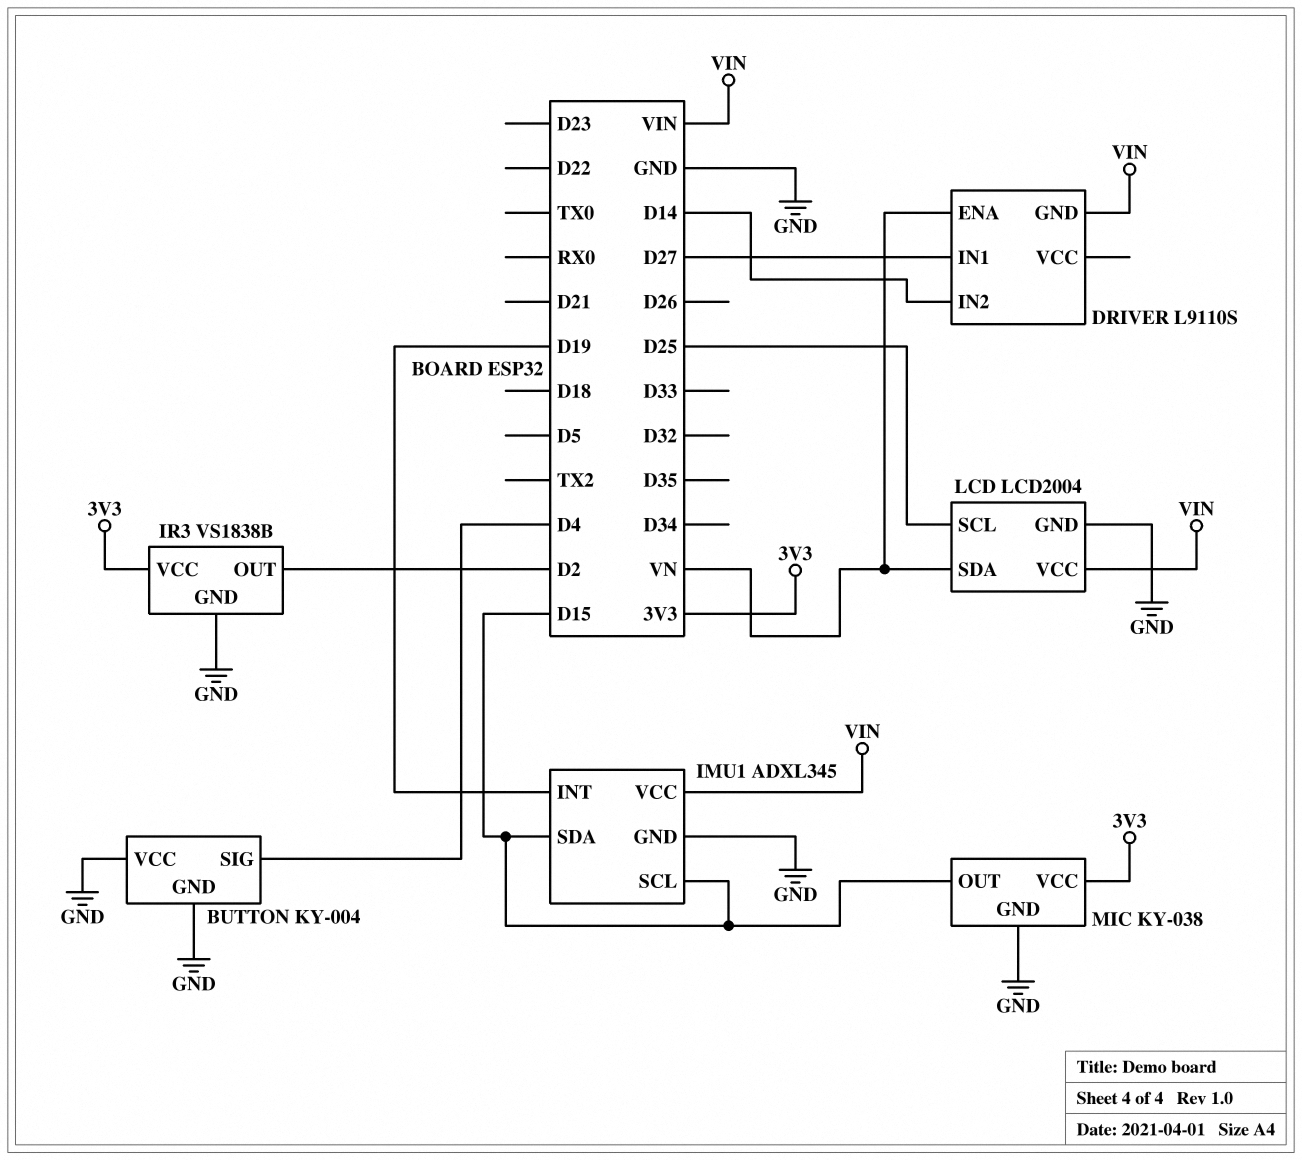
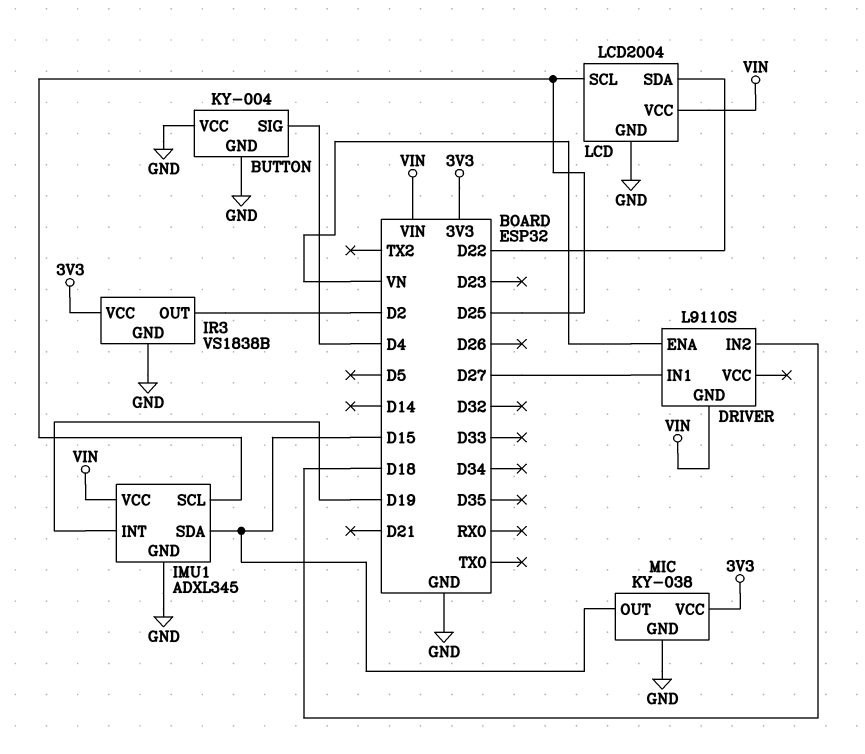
DRIVER pin IN2: D14 -> D18
IMU1 pin SCL: D15 -> D25
LCD pin SDA: VN -> D22

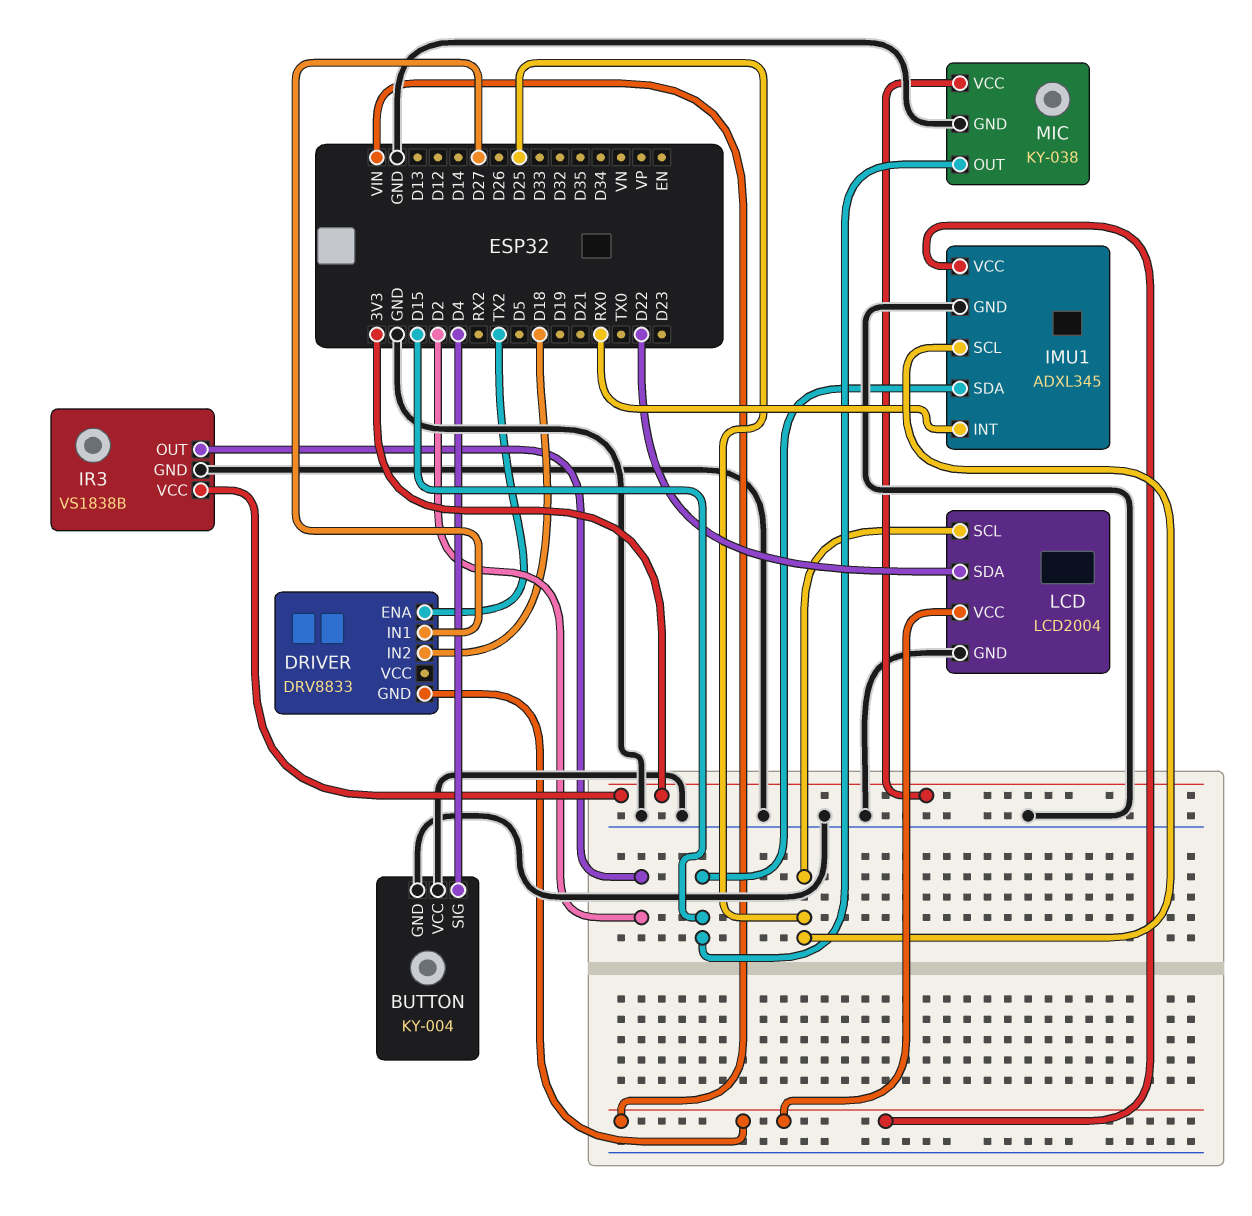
DRIVER: L9110S -> DRV8833
DRIVER pin ENA: VN -> TX2
IMU1 pin INT: D19 -> RX0

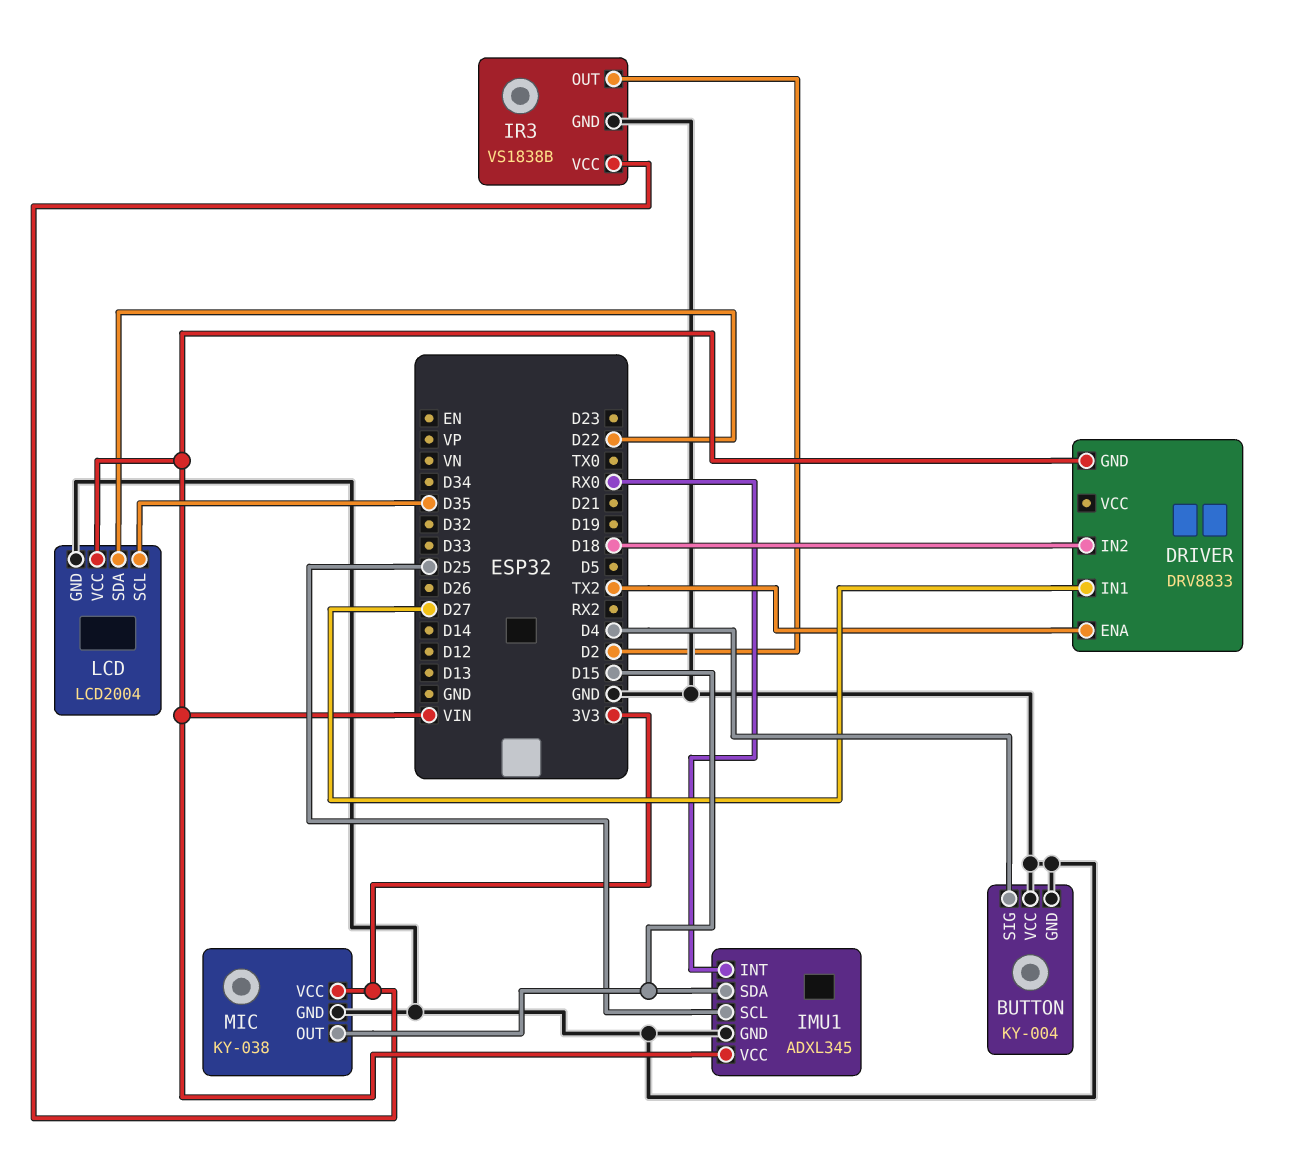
LCD pin SCL: D25 -> D35

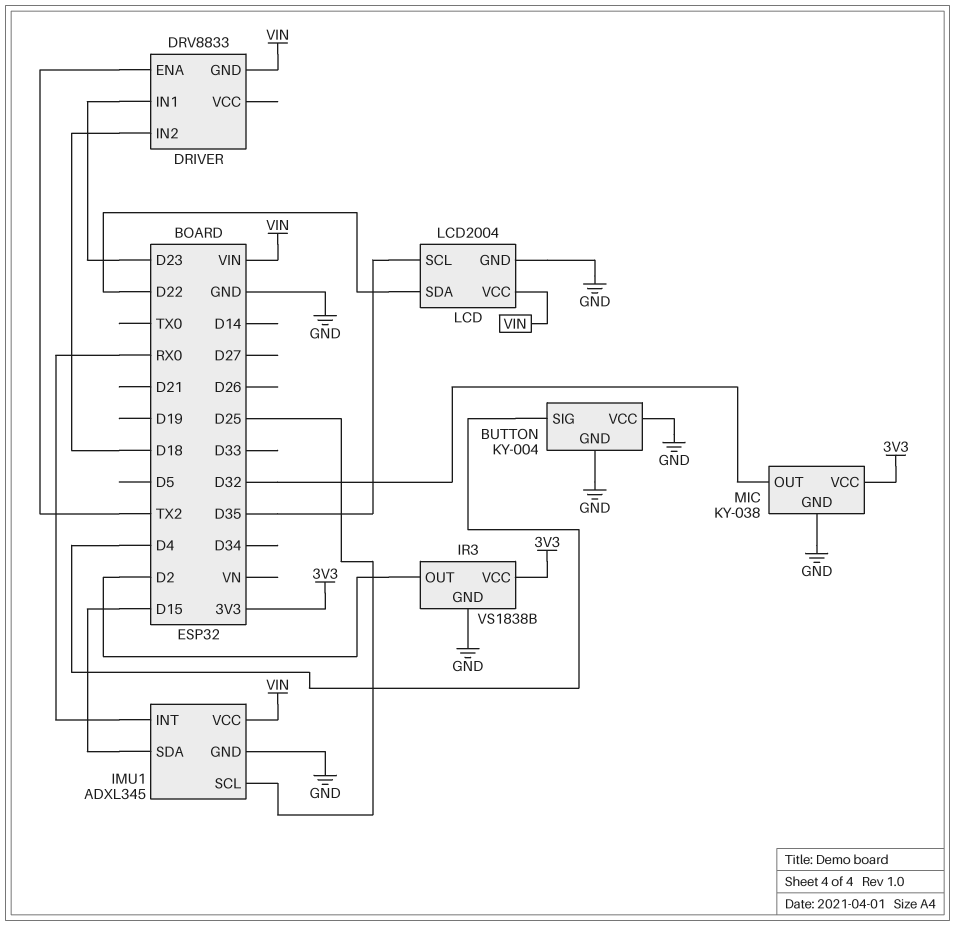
DRIVER pin IN1: D27 -> D23
MIC pin OUT: D15 -> D32

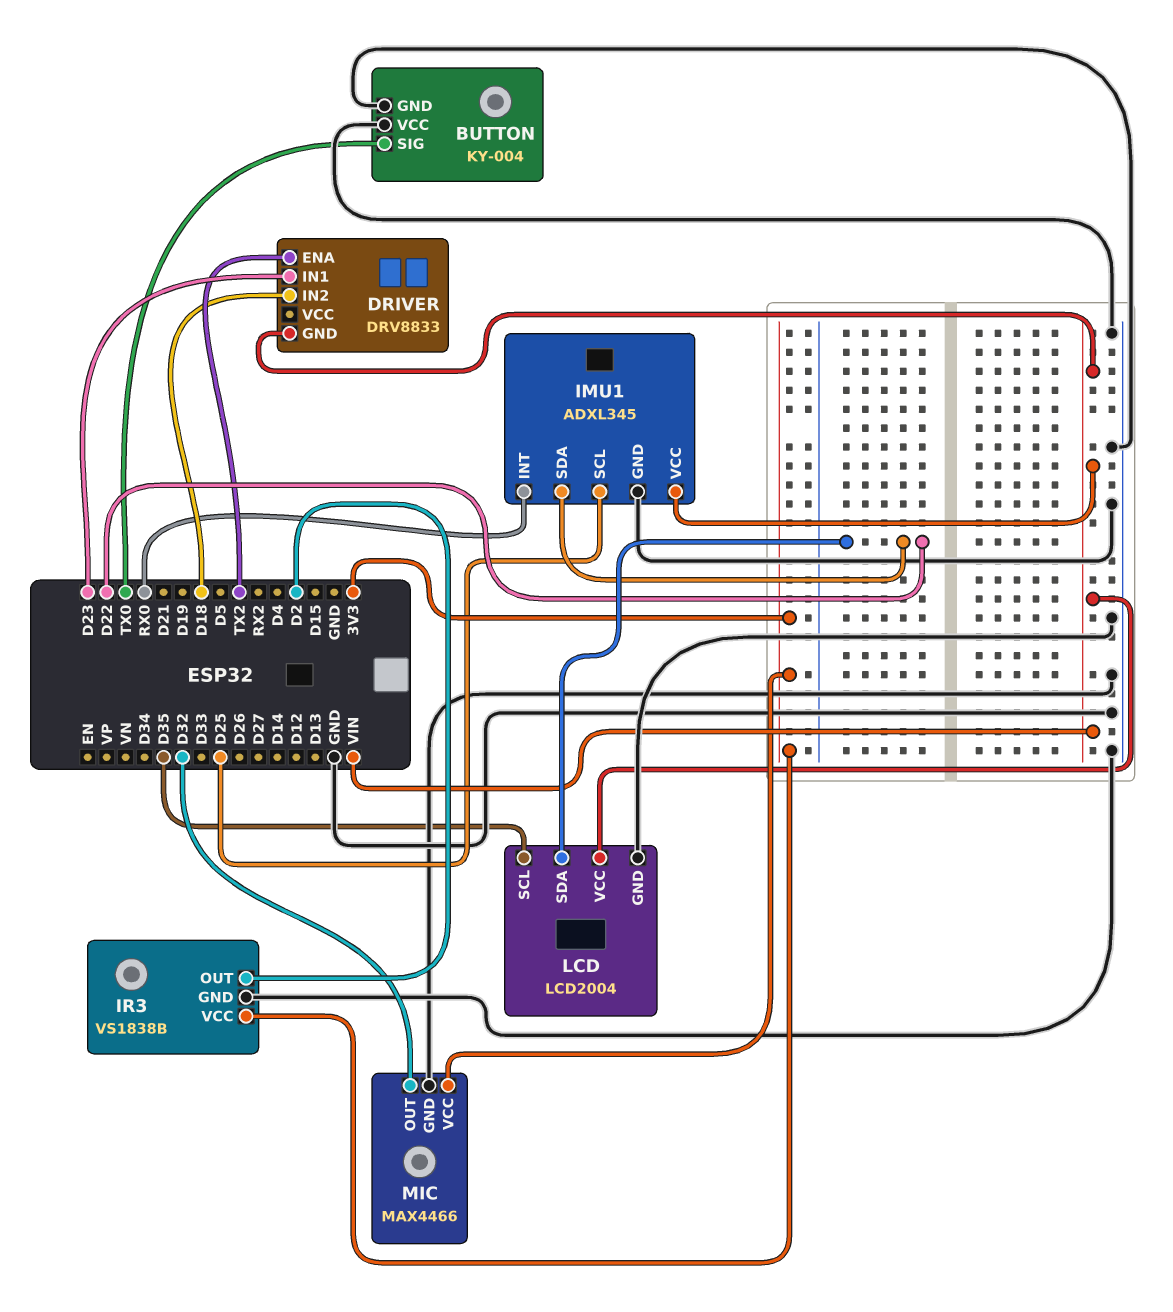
BUTTON pin SIG: D4 -> TX0
IMU1 pin SDA: D15 -> D22
MIC: KY-038 -> MAX4466

